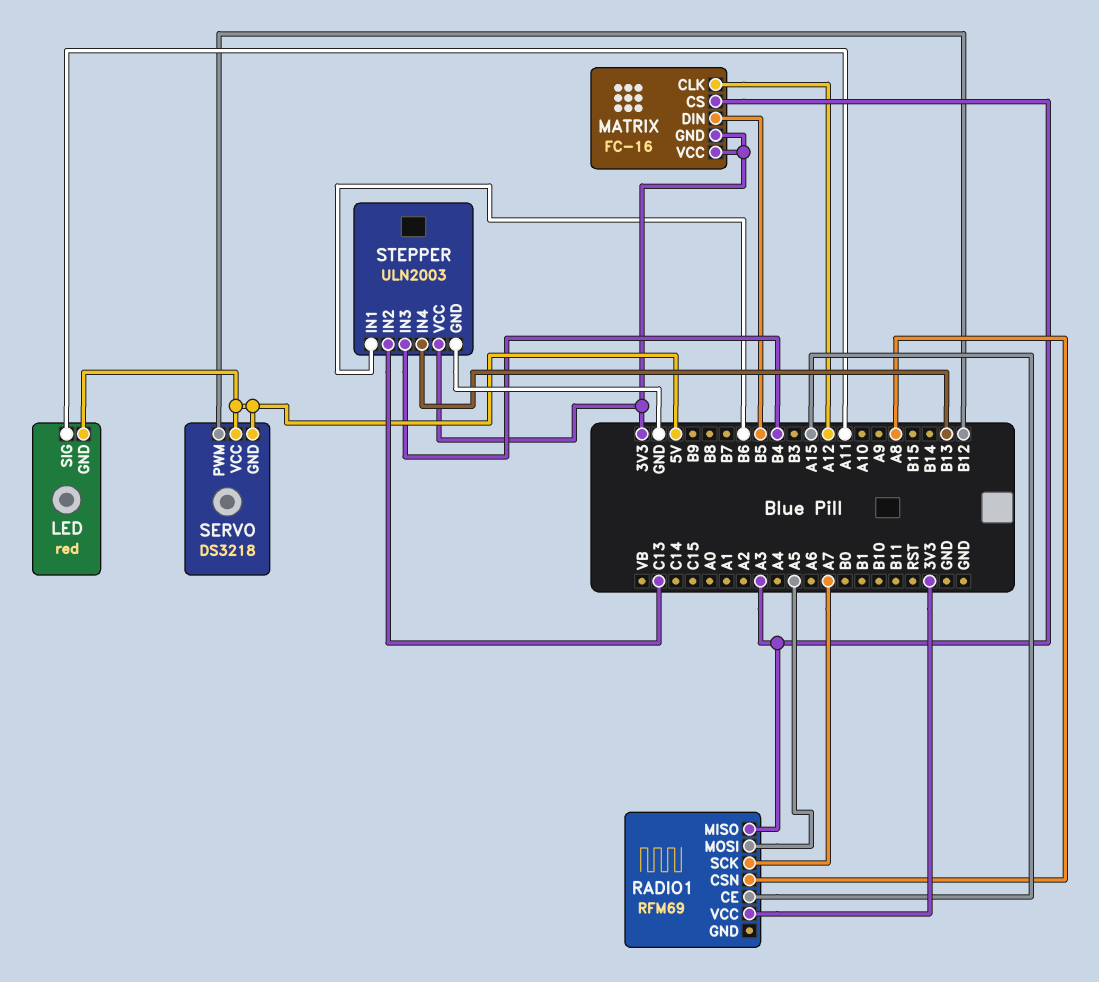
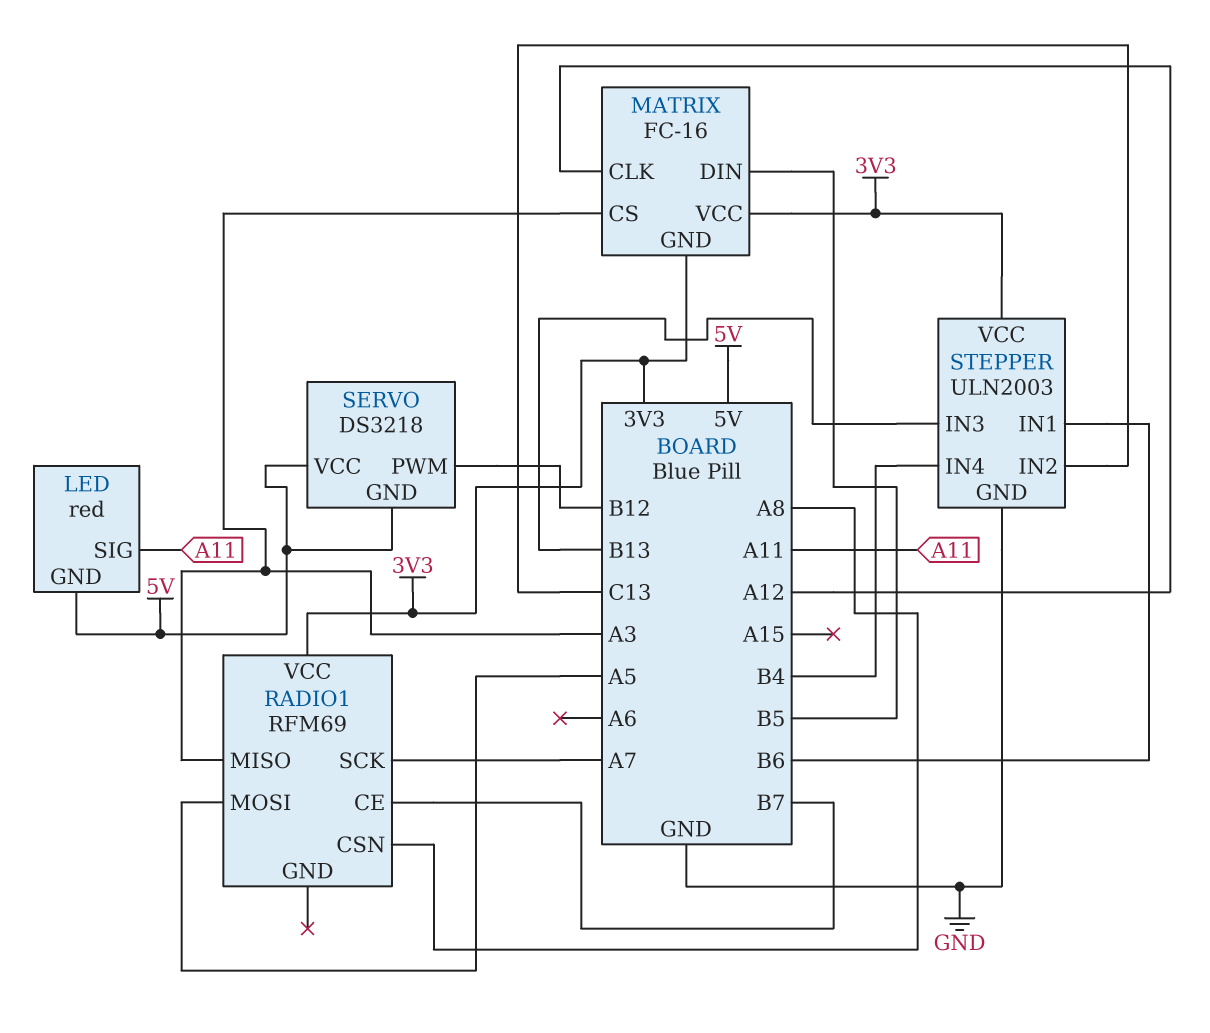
RADIO1 pin CE: A15 -> B7
STEPPER pin IN3: B4 -> B13
STEPPER pin IN4: B13 -> B4

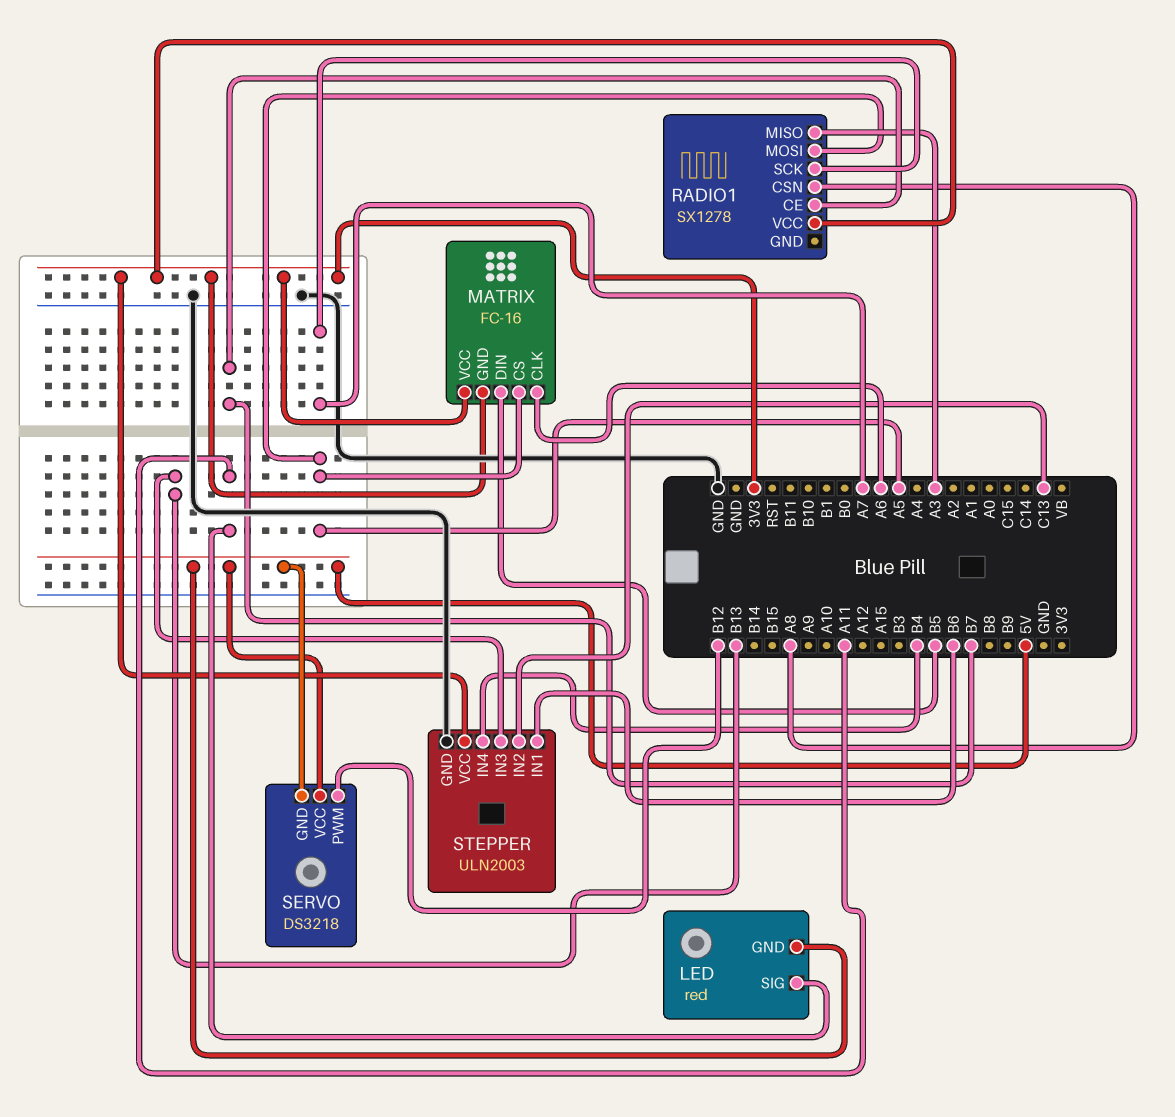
MATRIX pin CLK: A12 -> A6
MATRIX pin CS: A3 -> A5
RADIO1: RFM69 -> SX1278

